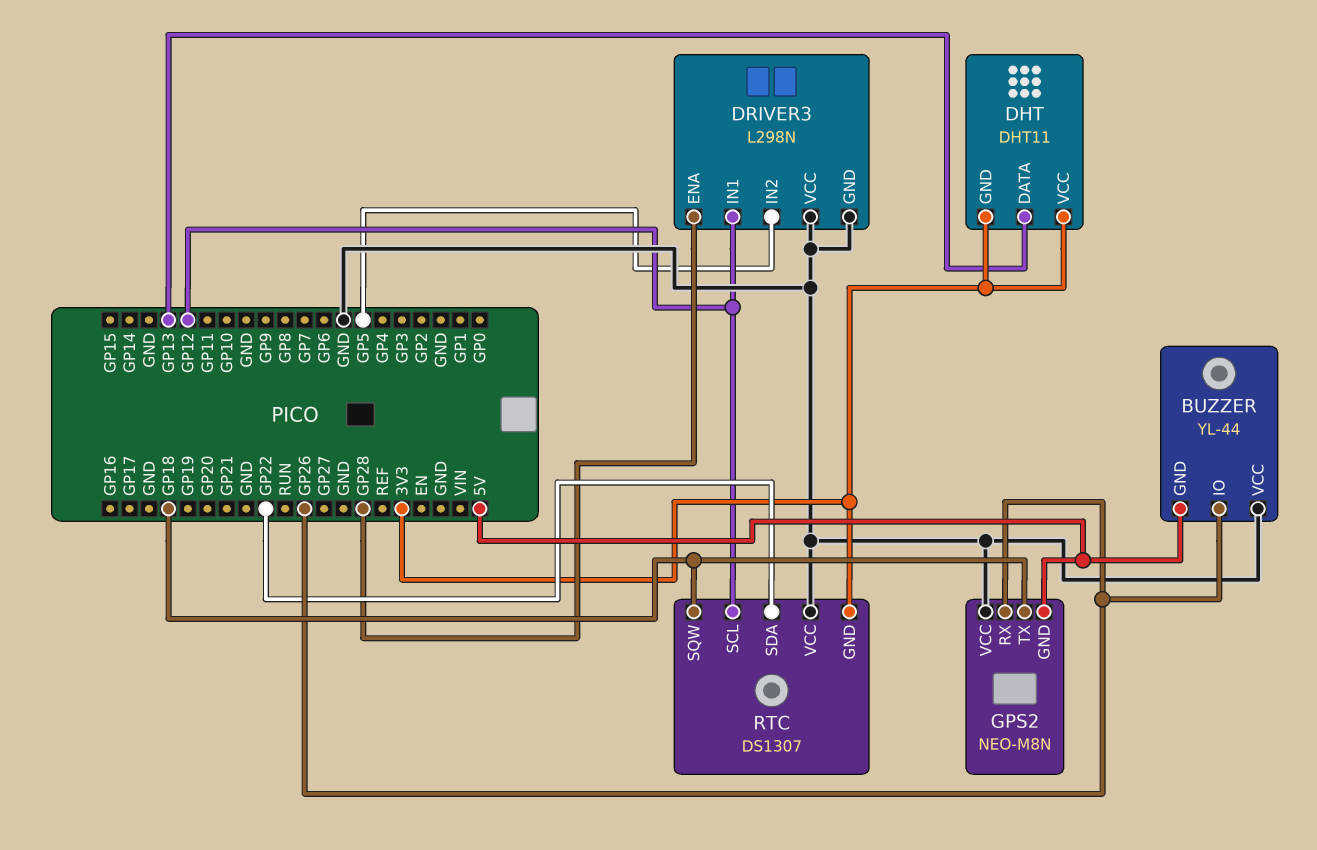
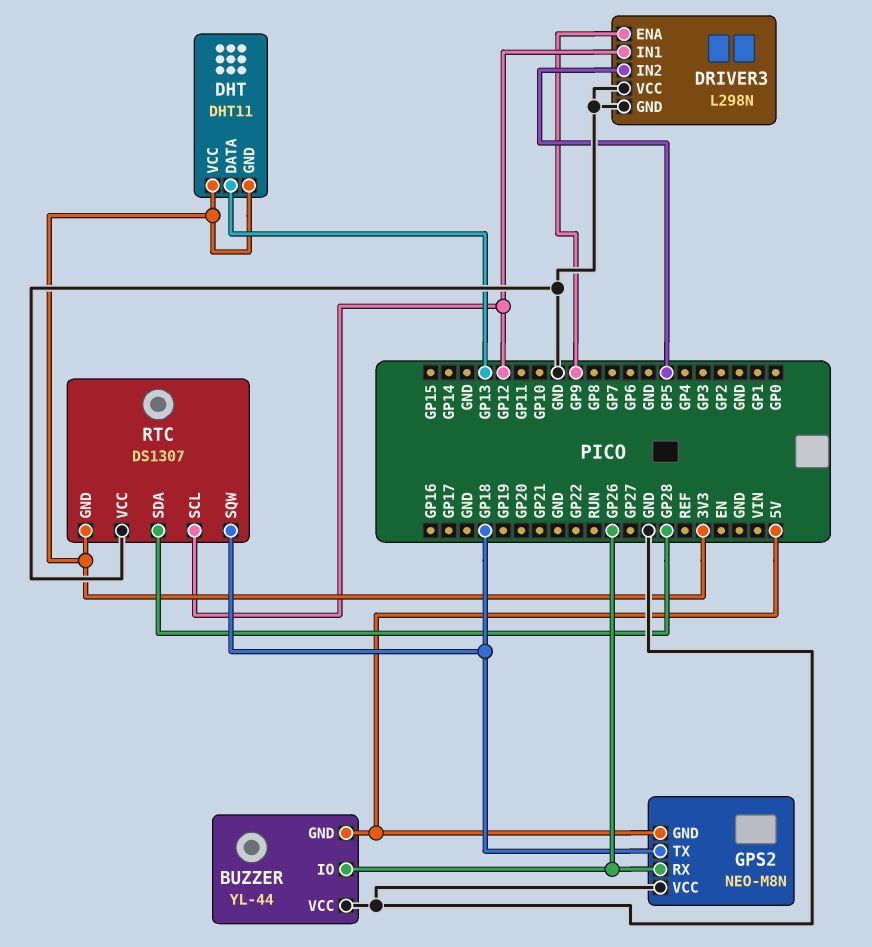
DRIVER3 pin ENA: GP28 -> GP9
RTC pin SDA: GP22 -> GP28

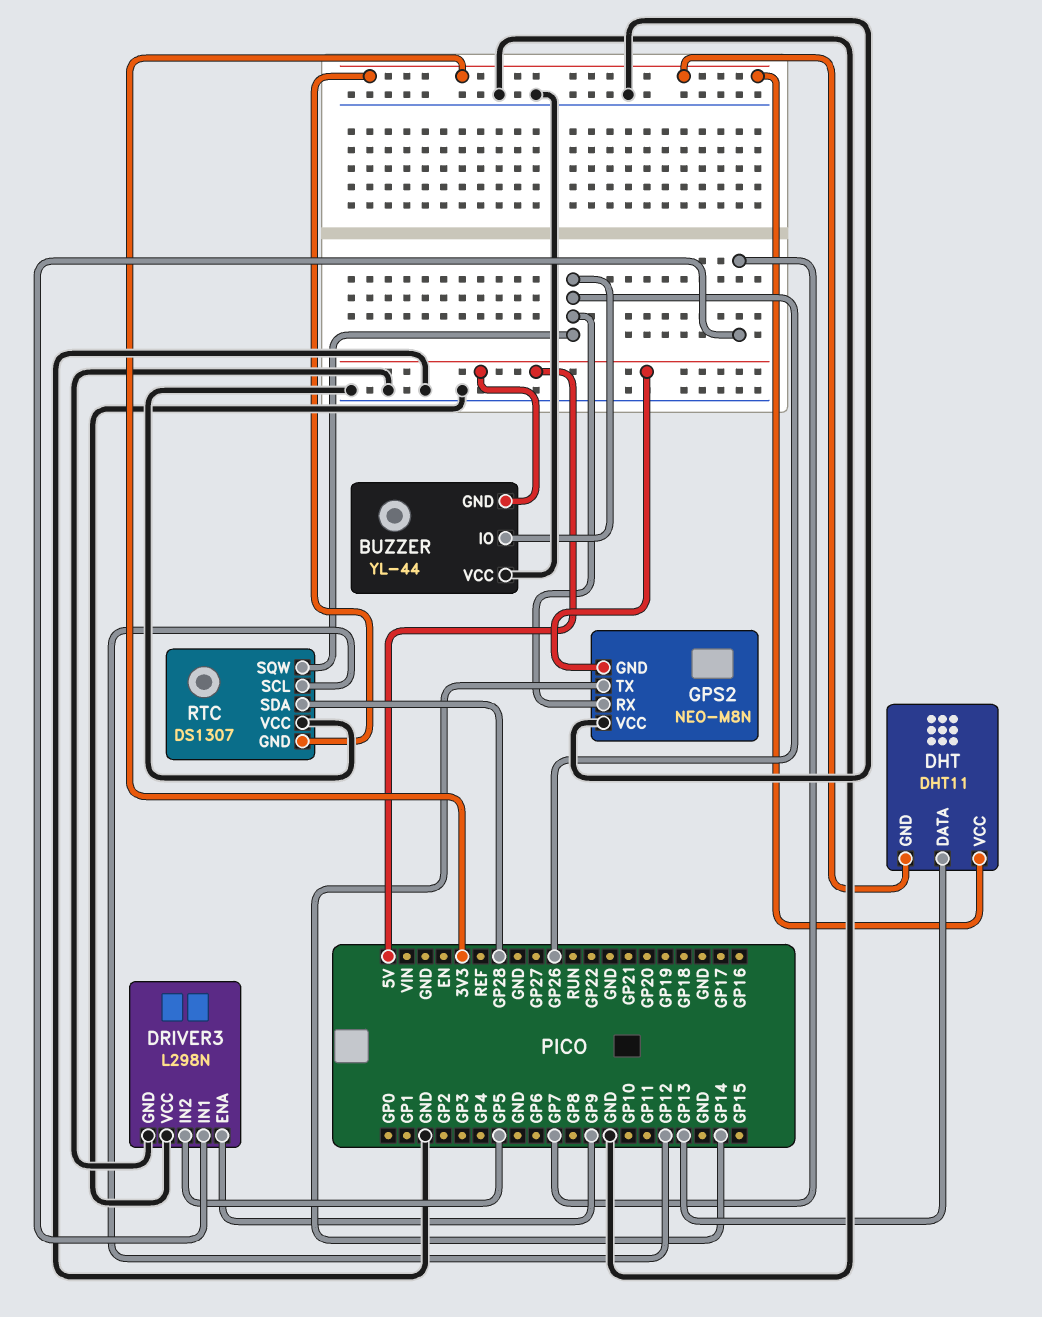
DRIVER3 pin IN1: GP12 -> GP7
GPS2 pin TX: GP18 -> GP14
RTC pin SQW: GP18 -> GP26

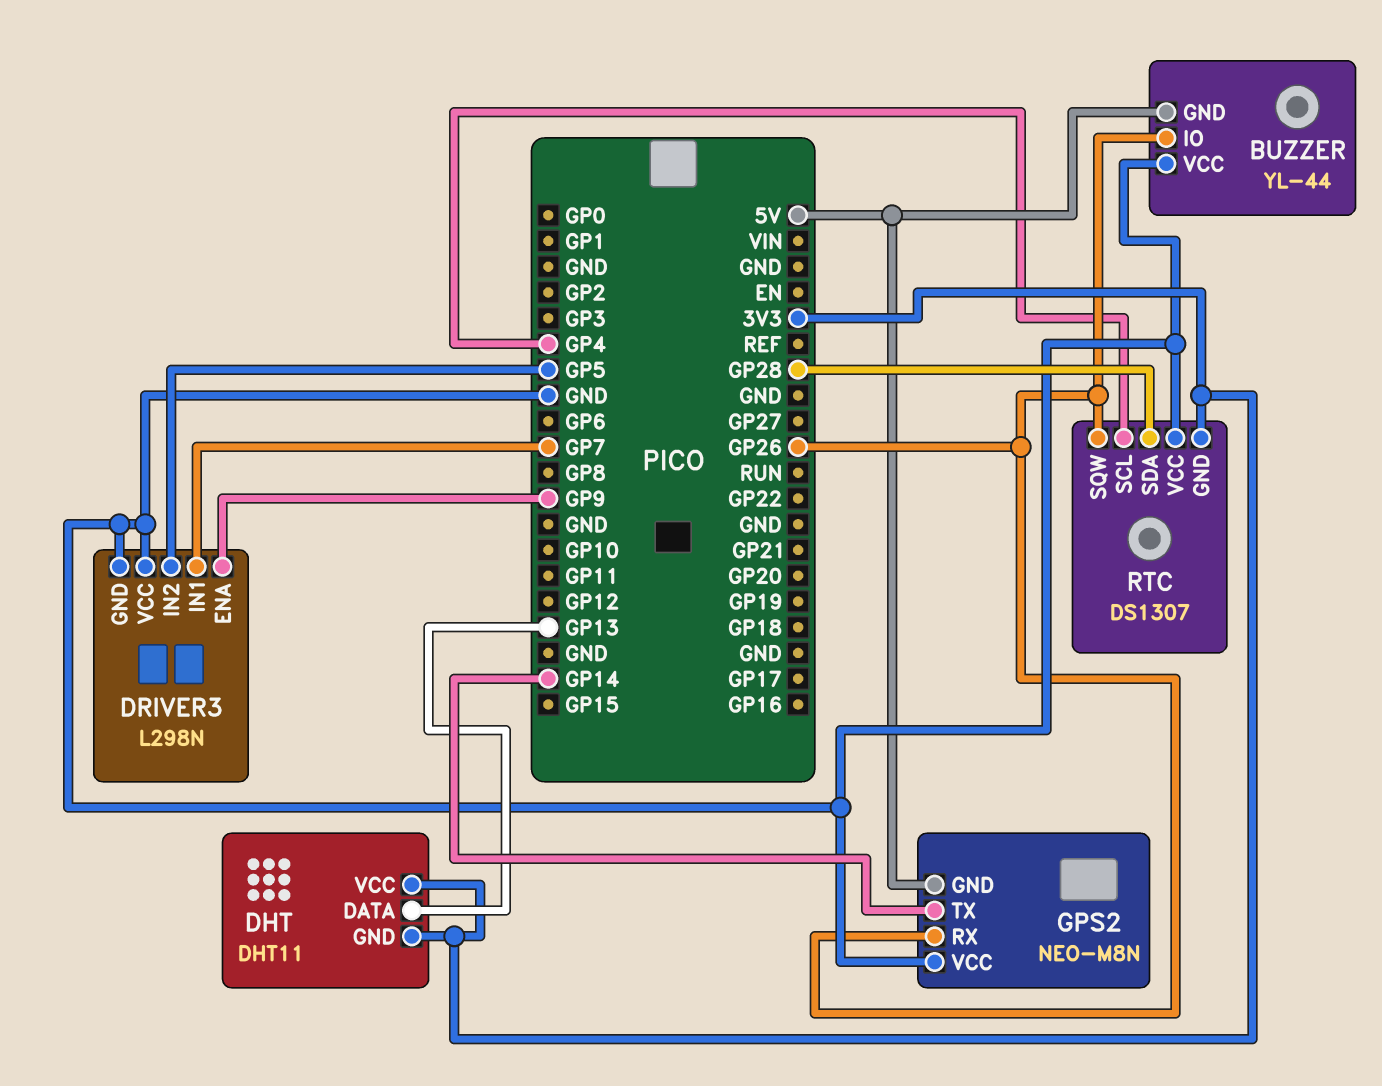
RTC pin SCL: GP12 -> GP4

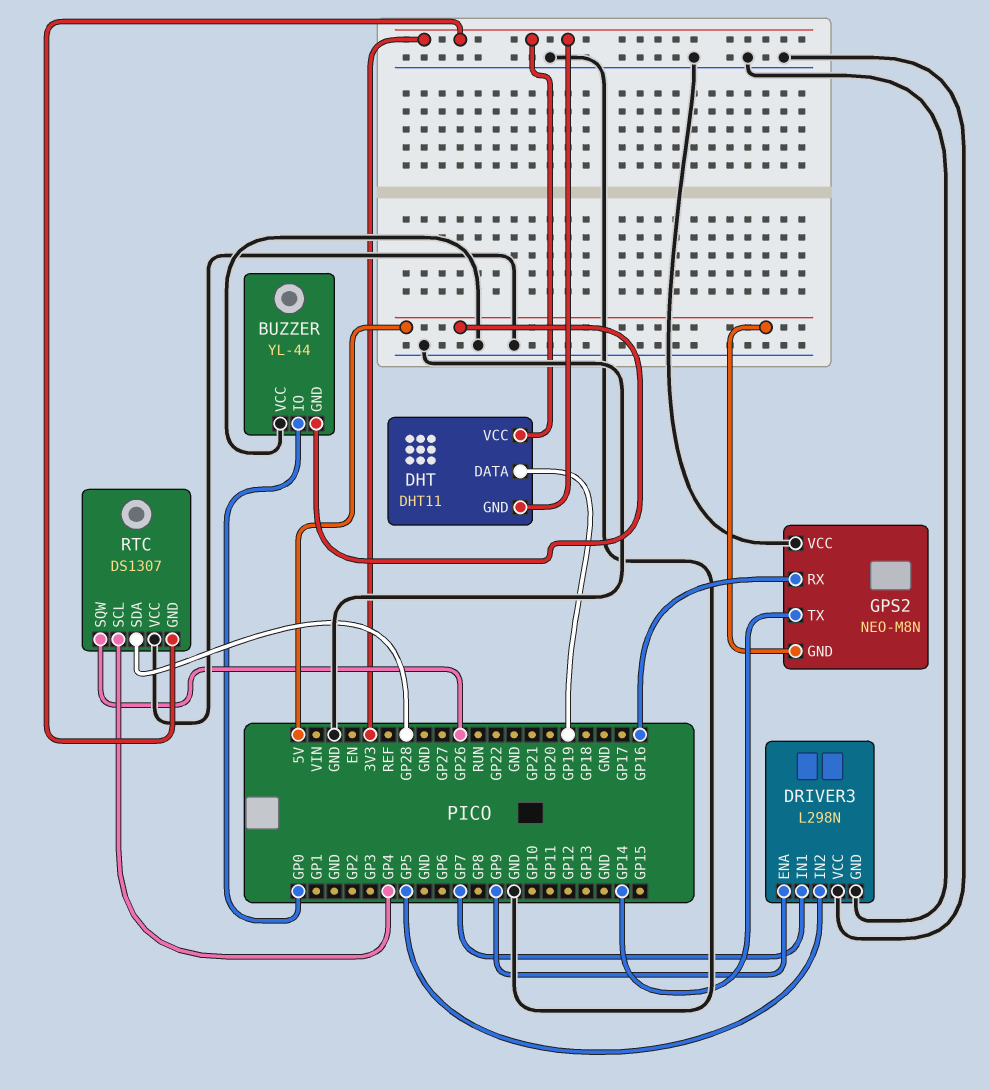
BUZZER pin IO: GP26 -> GP0
DHT pin DATA: GP13 -> GP19
GPS2 pin RX: GP26 -> GP16

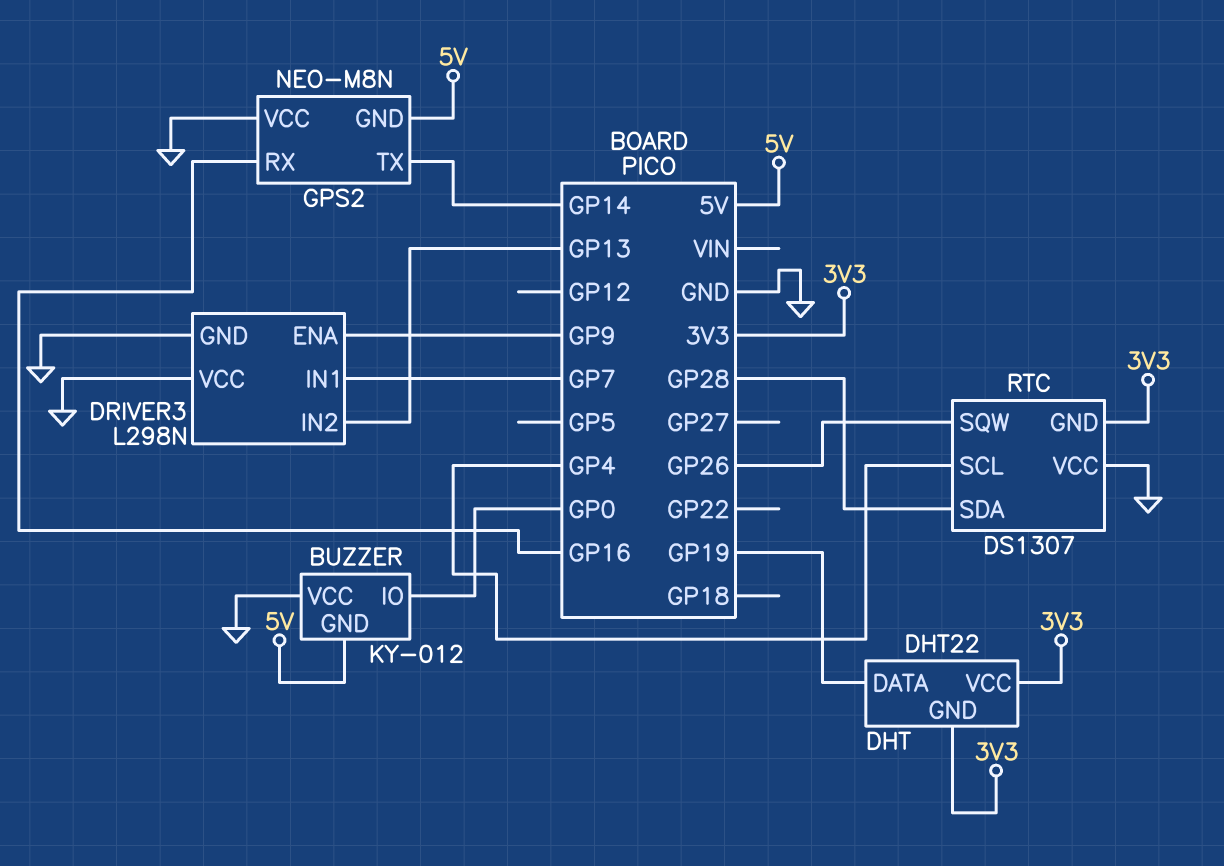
BUZZER: YL-44 -> KY-012
DHT: DHT11 -> DHT22
DRIVER3 pin IN2: GP5 -> GP13

